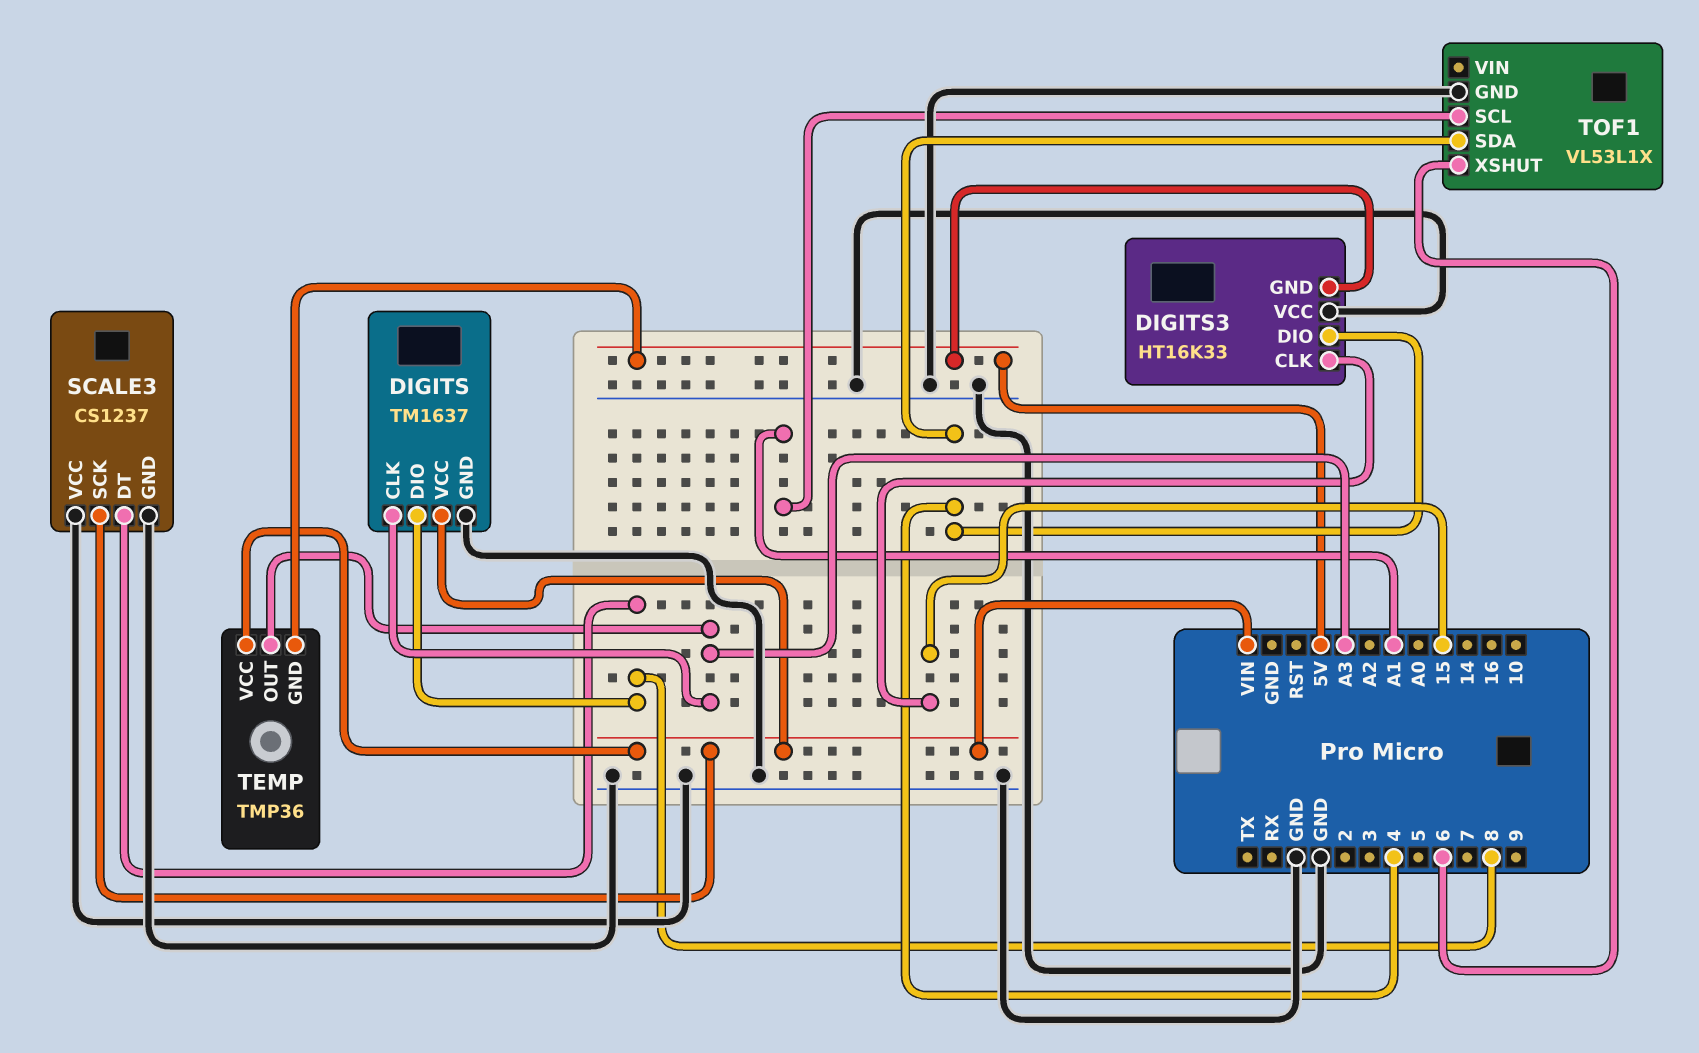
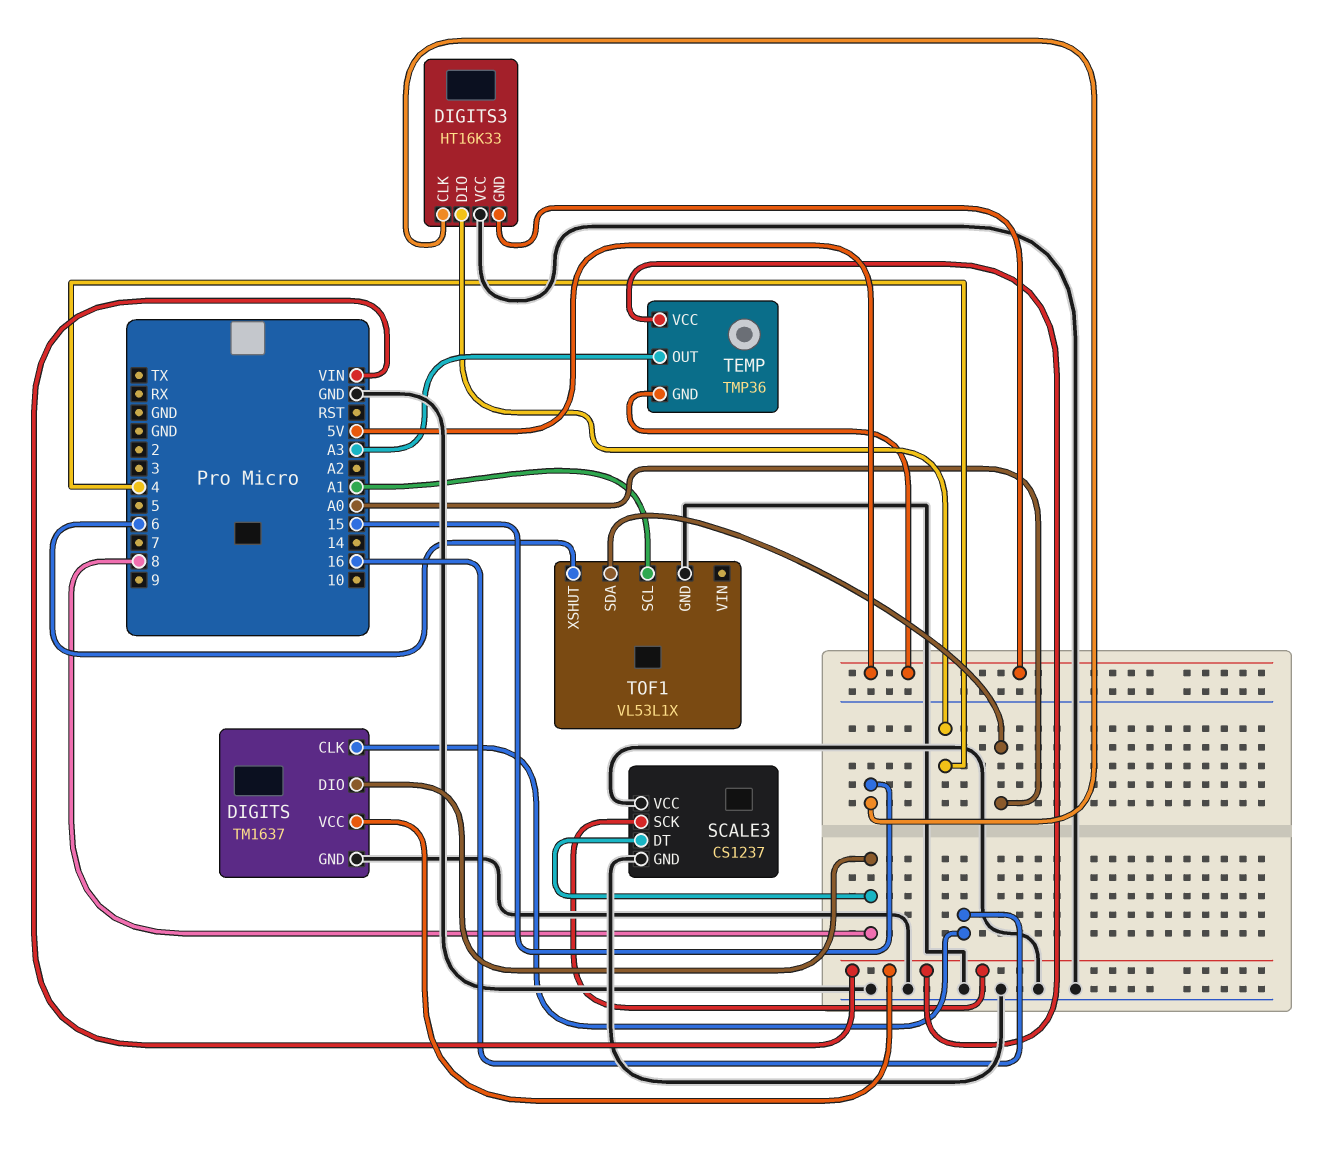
DIGITS pin CLK: A3 -> 16
TOF1 pin SDA: 4 -> A0

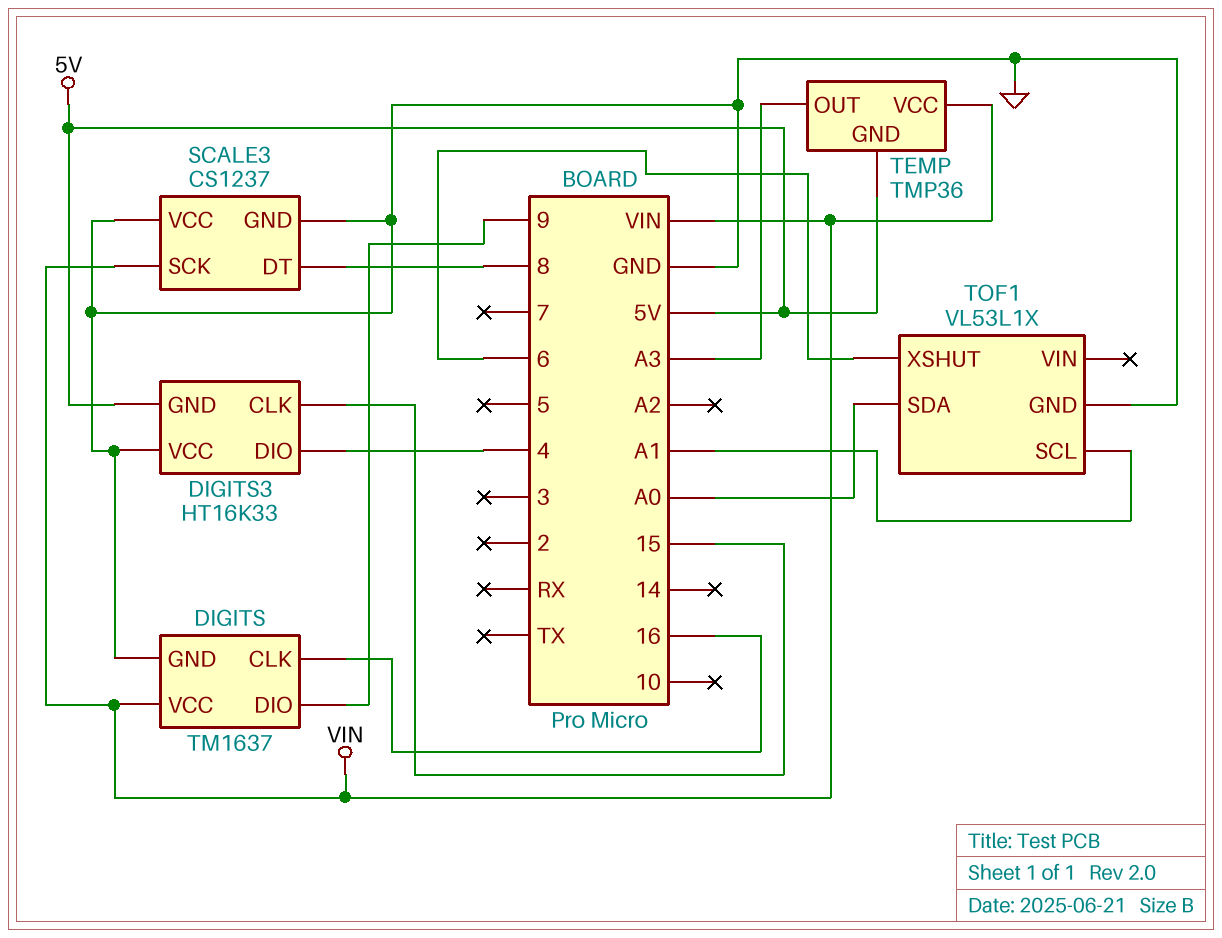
DIGITS pin DIO: 8 -> 9

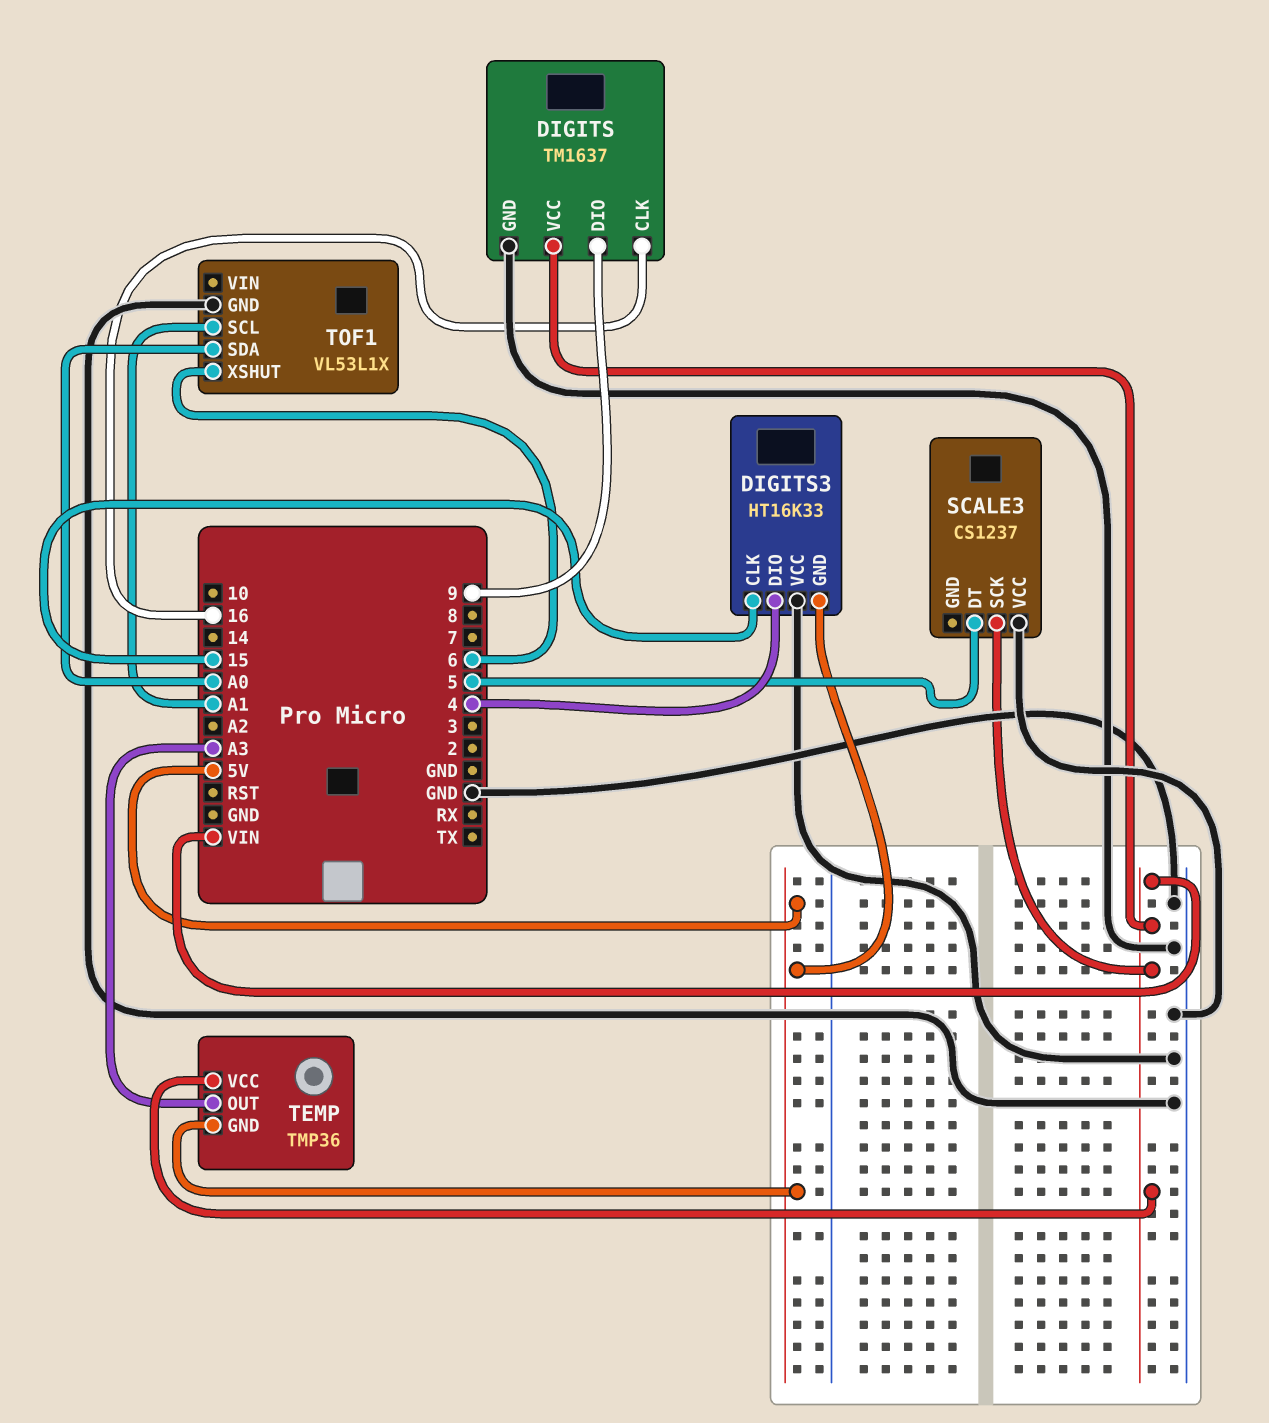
SCALE3 pin DT: 8 -> 5
SCALE3 pin GND: GND -> none

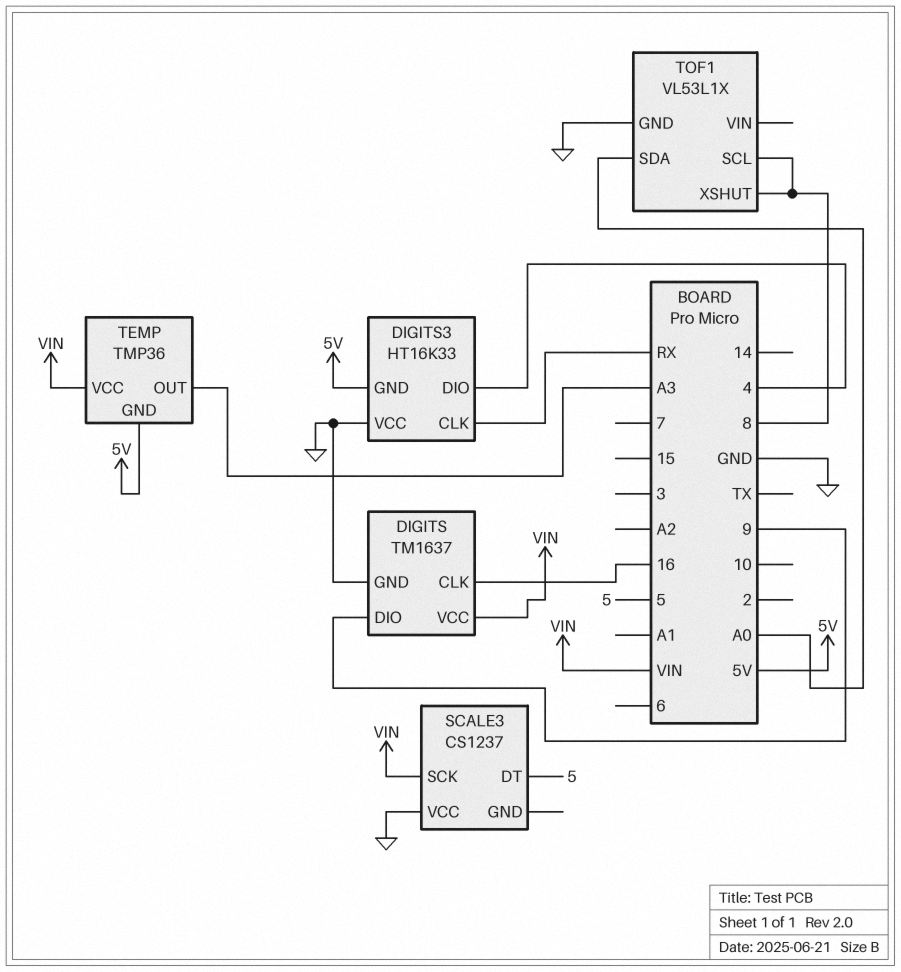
DIGITS3 pin CLK: 15 -> RX
TOF1 pin SCL: A1 -> 8
TOF1 pin XSHUT: 6 -> 8

